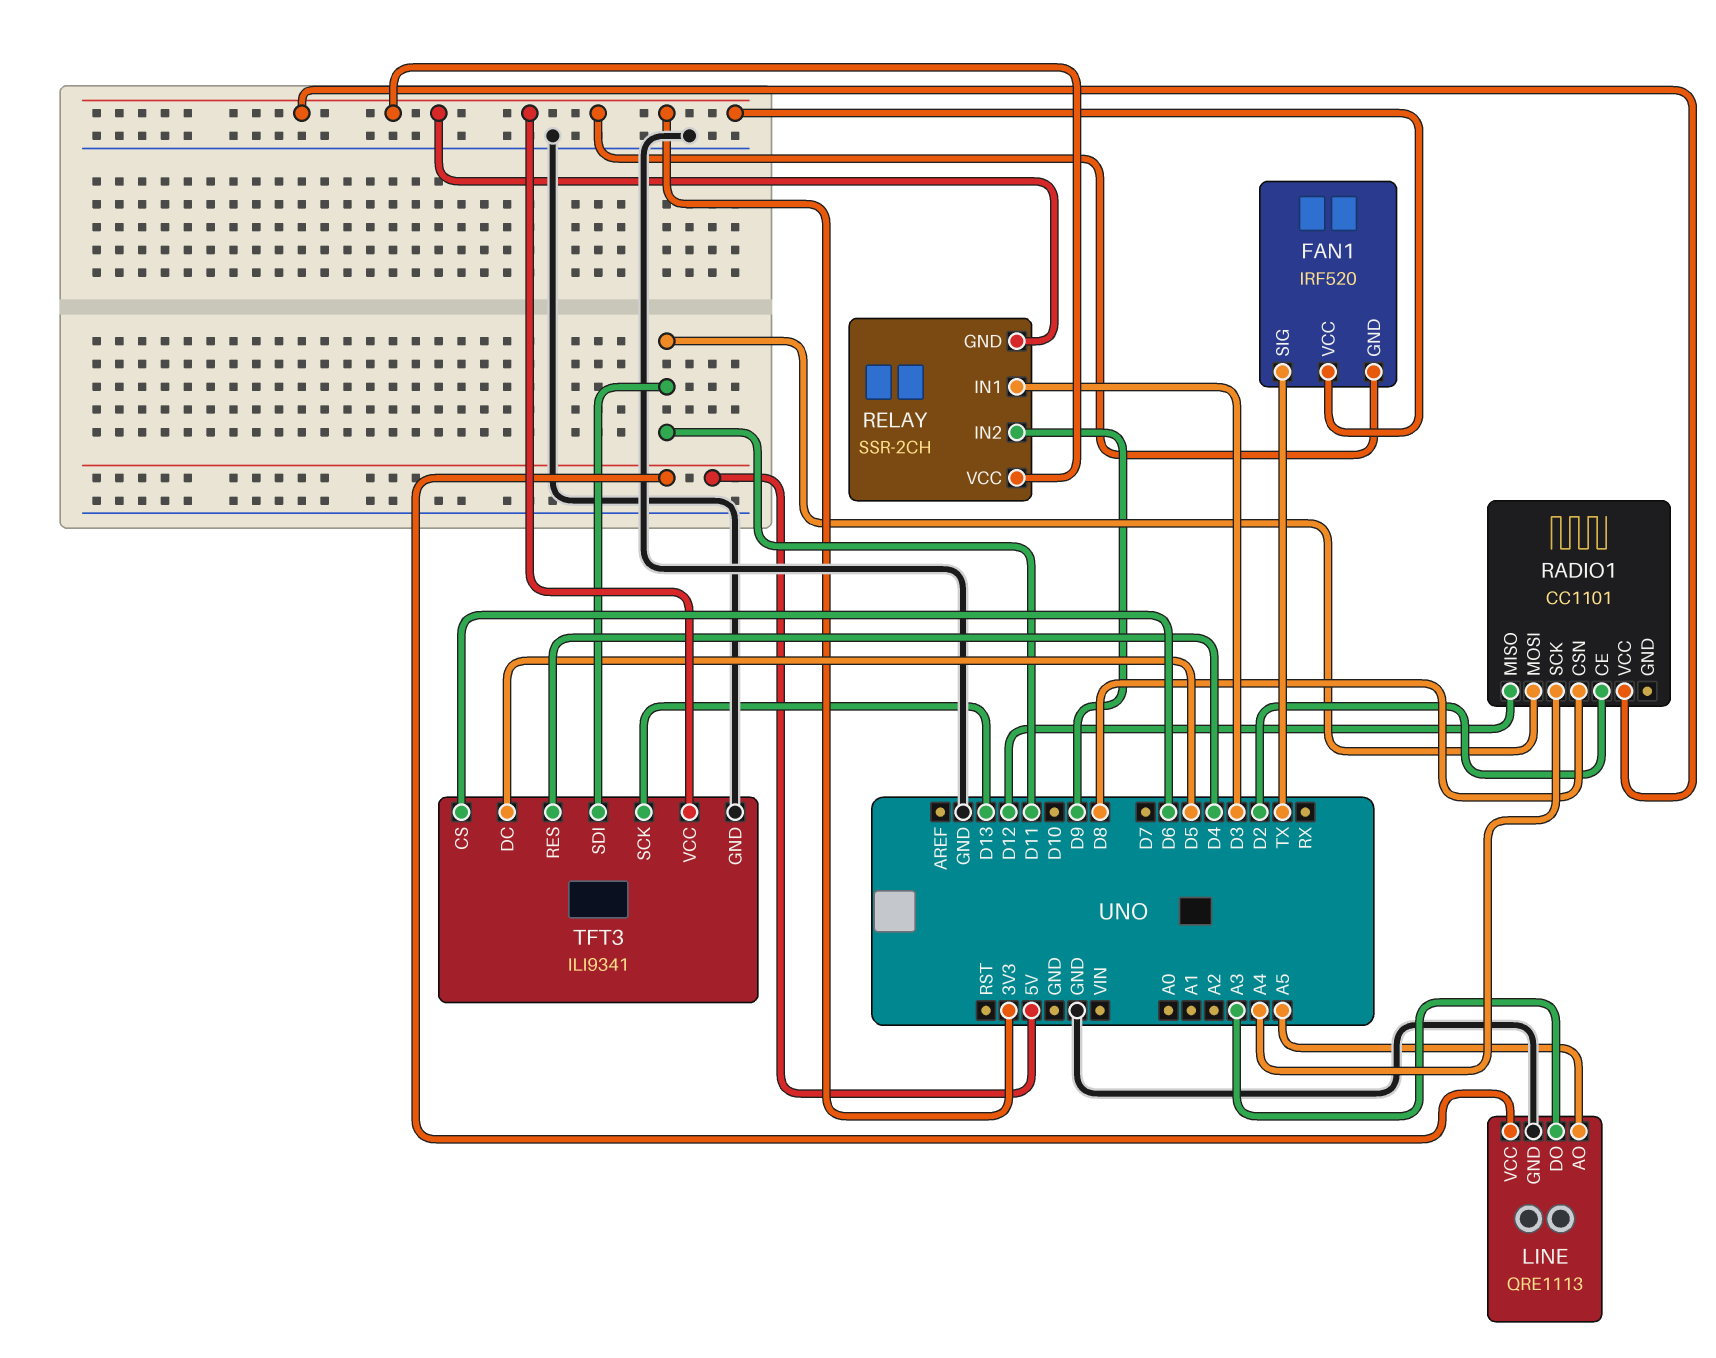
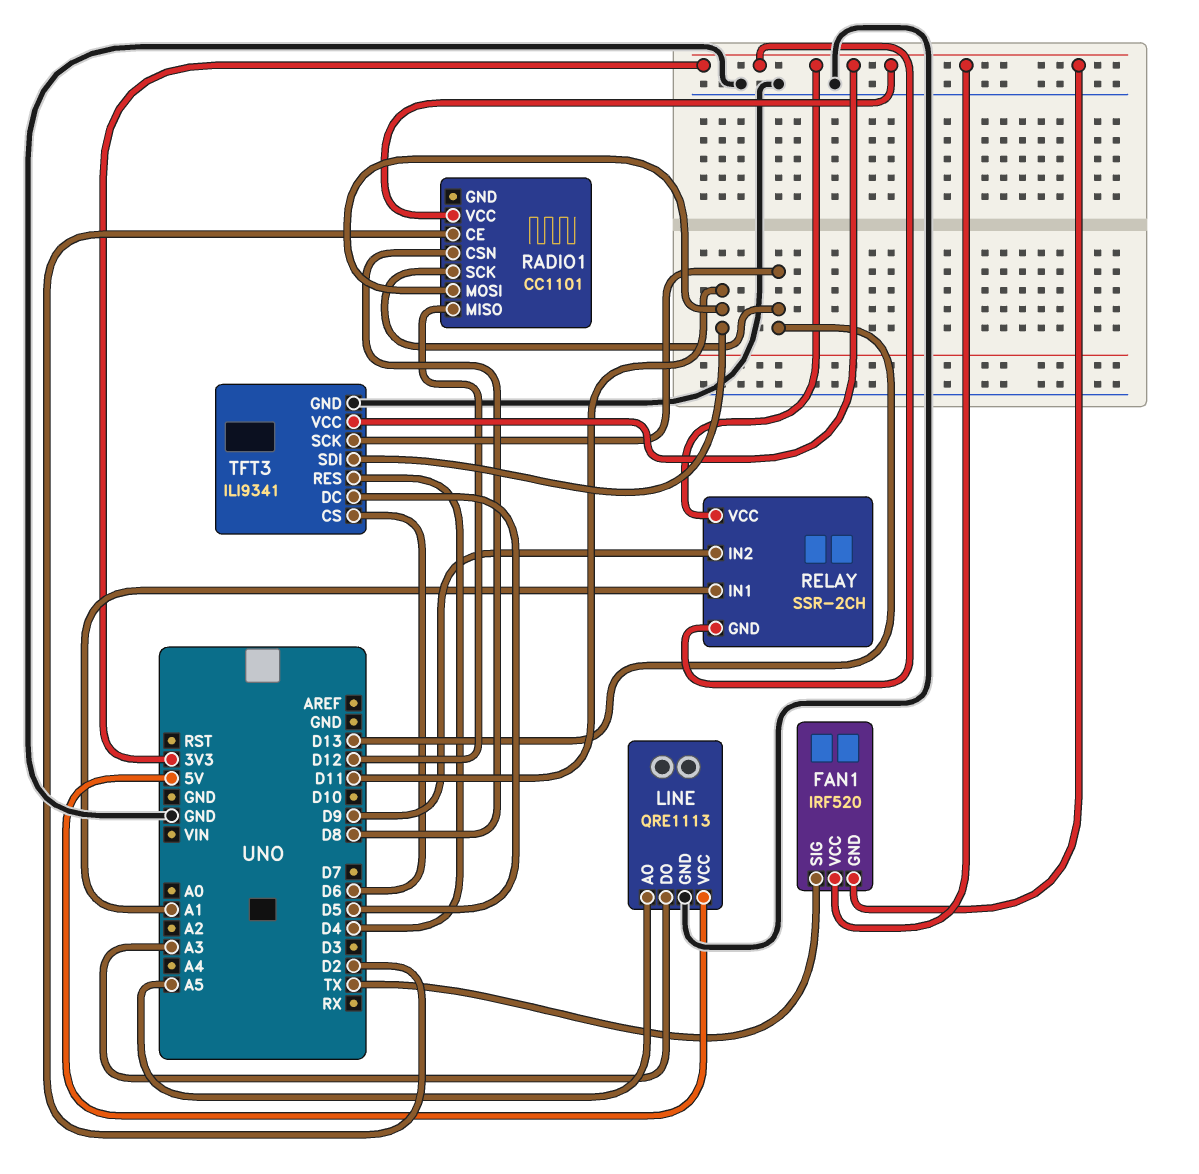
RADIO1 pin SCK: A4 -> D13
RELAY pin IN1: D3 -> A1

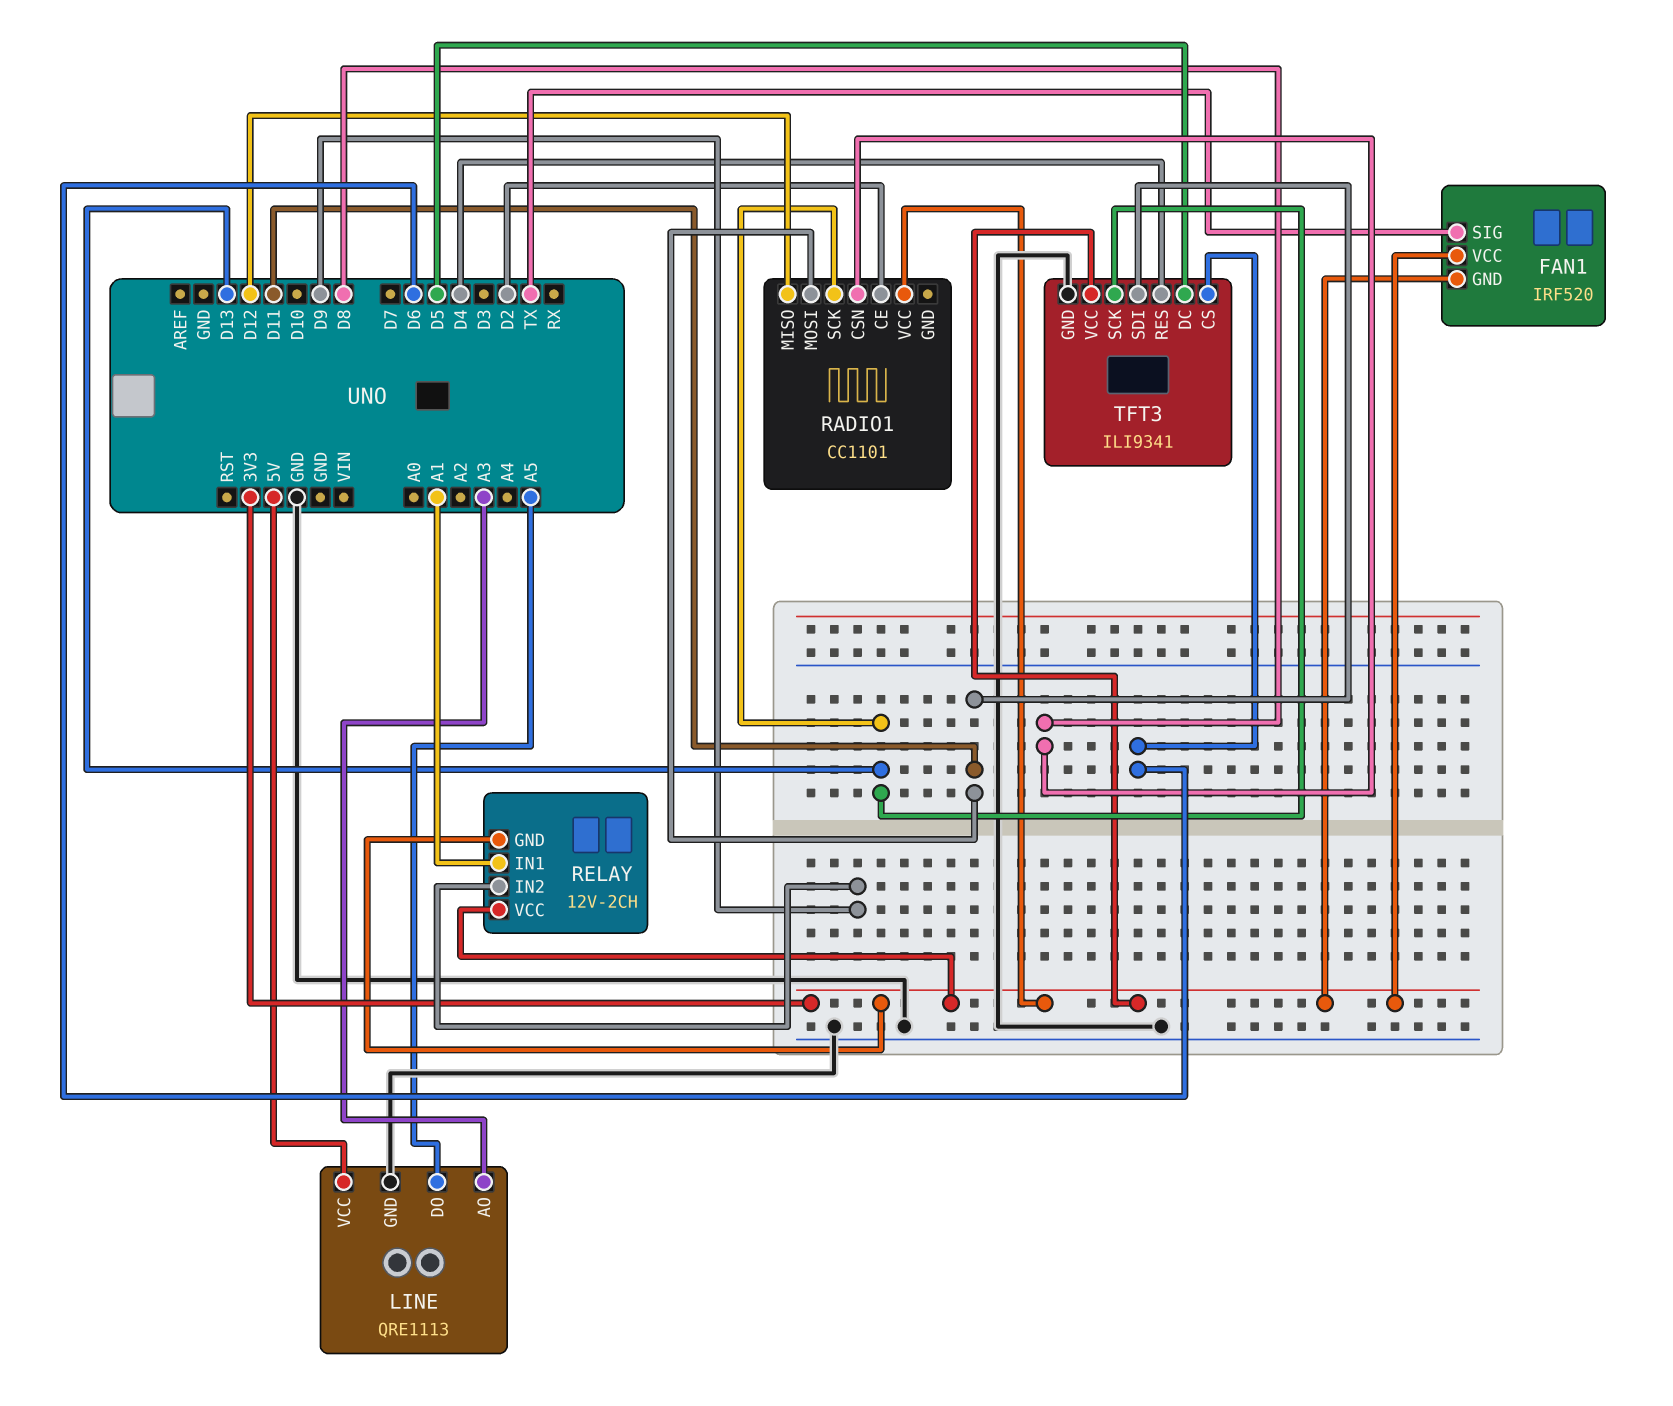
LINE pin AO: A5 -> A3
LINE pin DO: A3 -> A5
RELAY: SSR-2CH -> 12V-2CH

